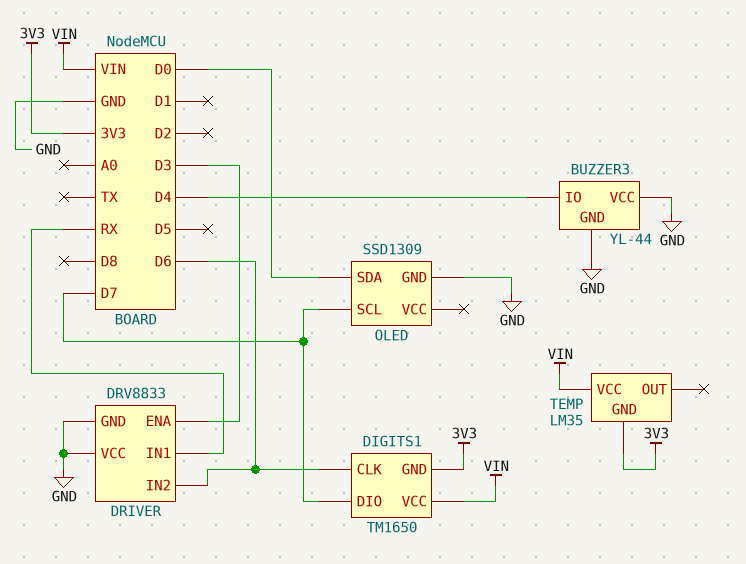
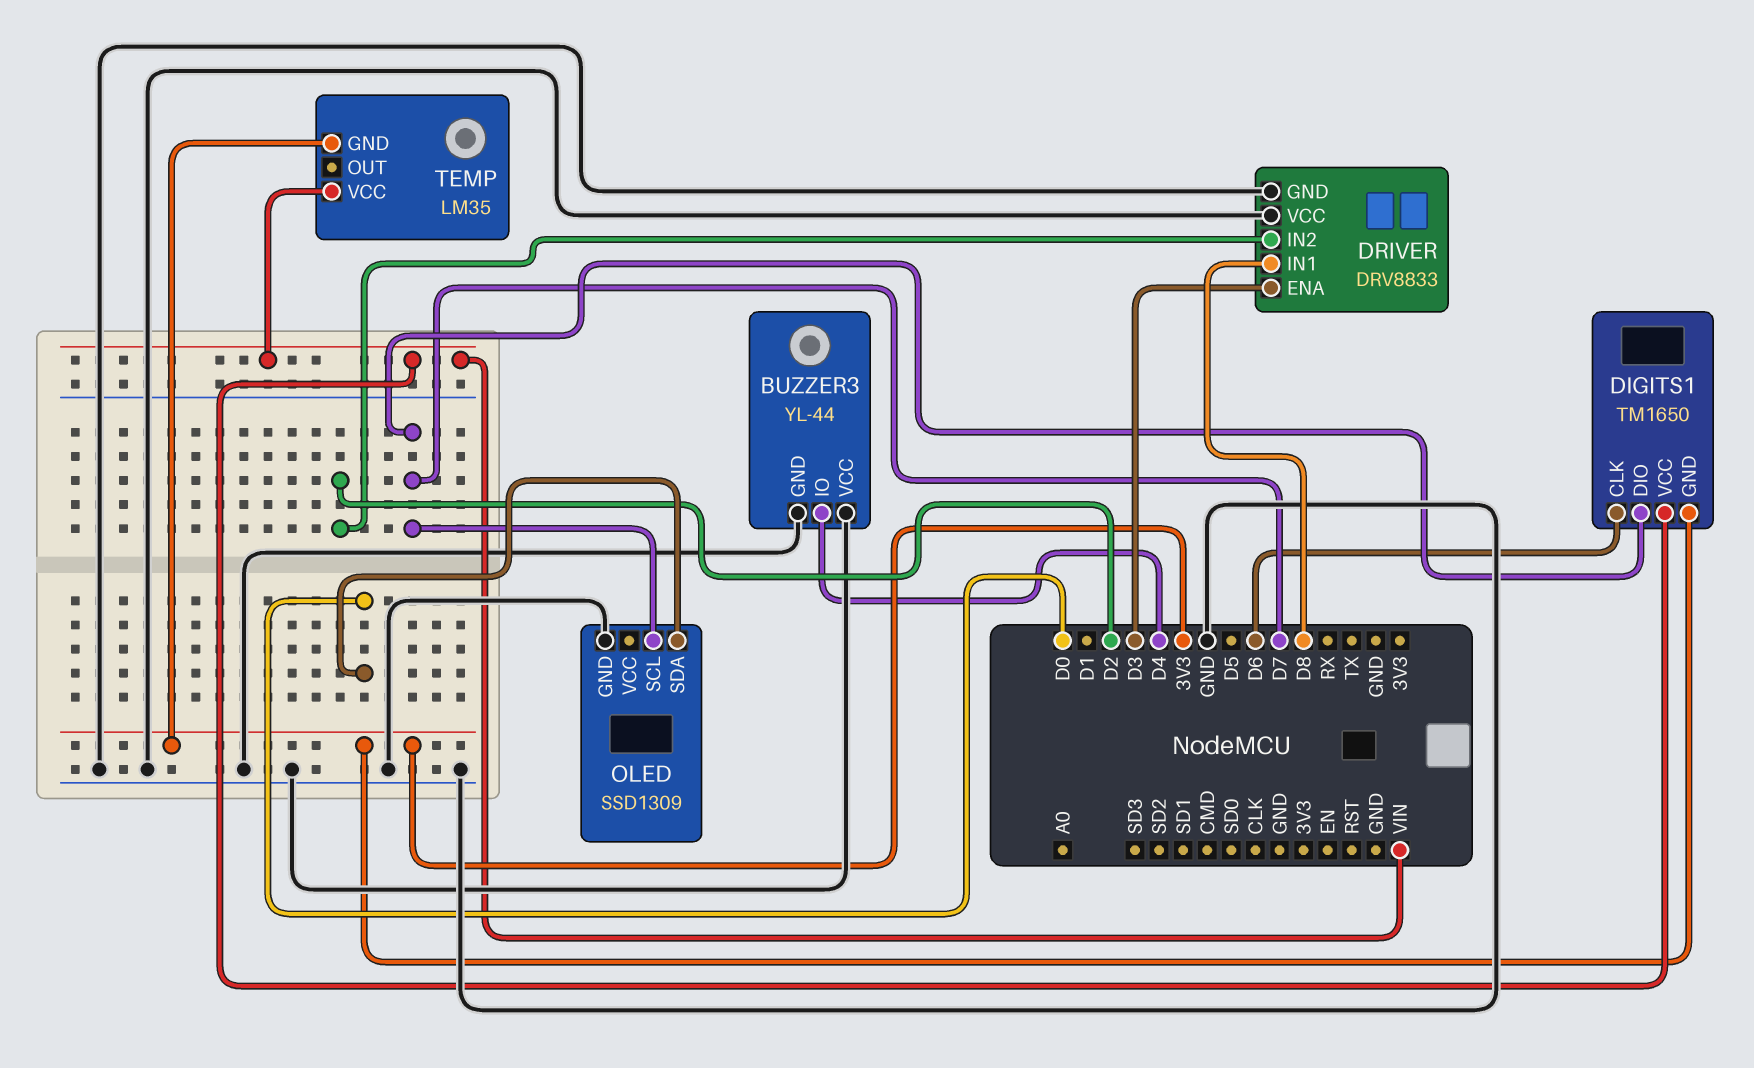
DRIVER pin IN1: RX -> D8
DRIVER pin IN2: D6 -> D2

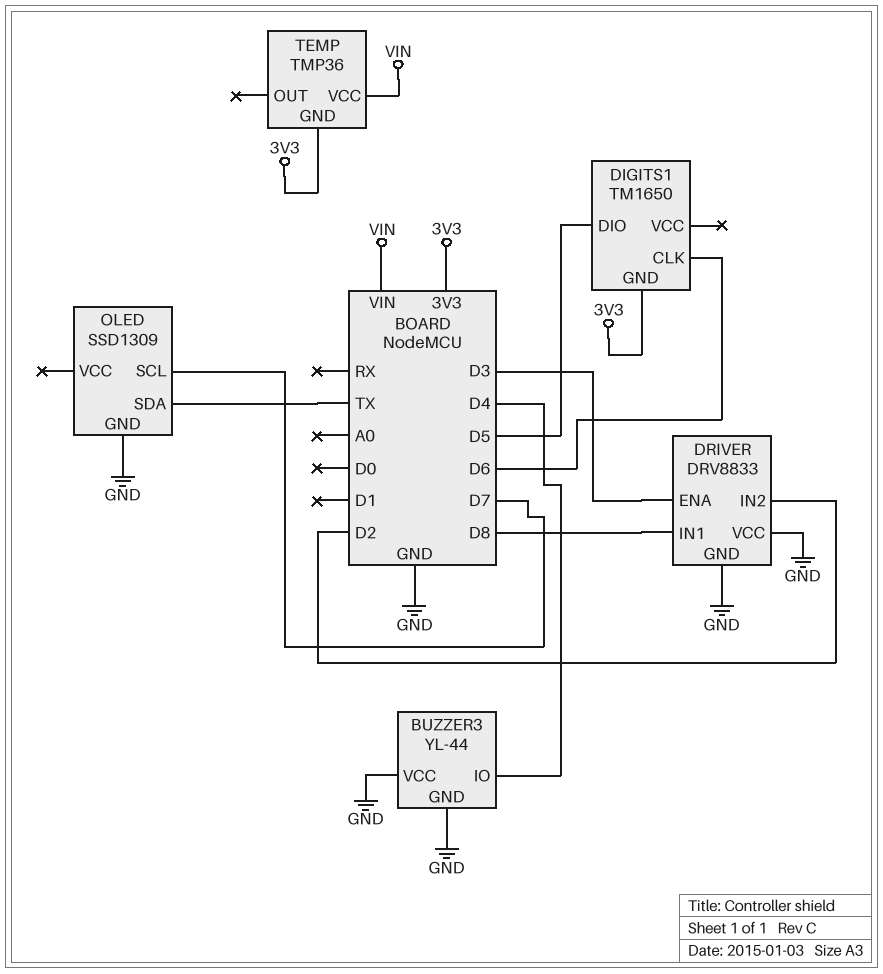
DIGITS1 pin DIO: D7 -> D5
DIGITS1 pin VCC: VIN -> none
OLED pin SDA: D0 -> TX
TEMP: LM35 -> TMP36

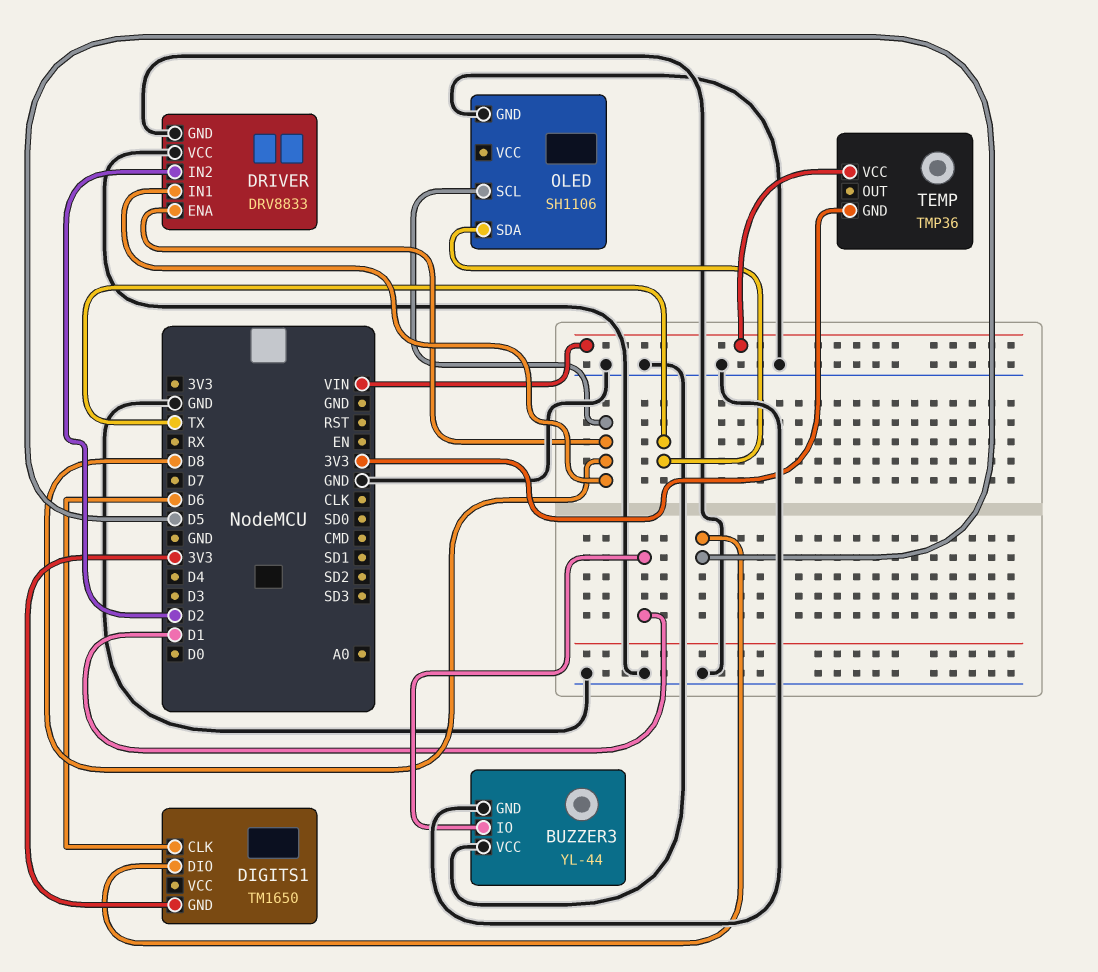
BUZZER3 pin IO: D4 -> D1
DRIVER pin ENA: D3 -> D8
OLED: SSD1309 -> SH1106
OLED pin SCL: D7 -> D8

